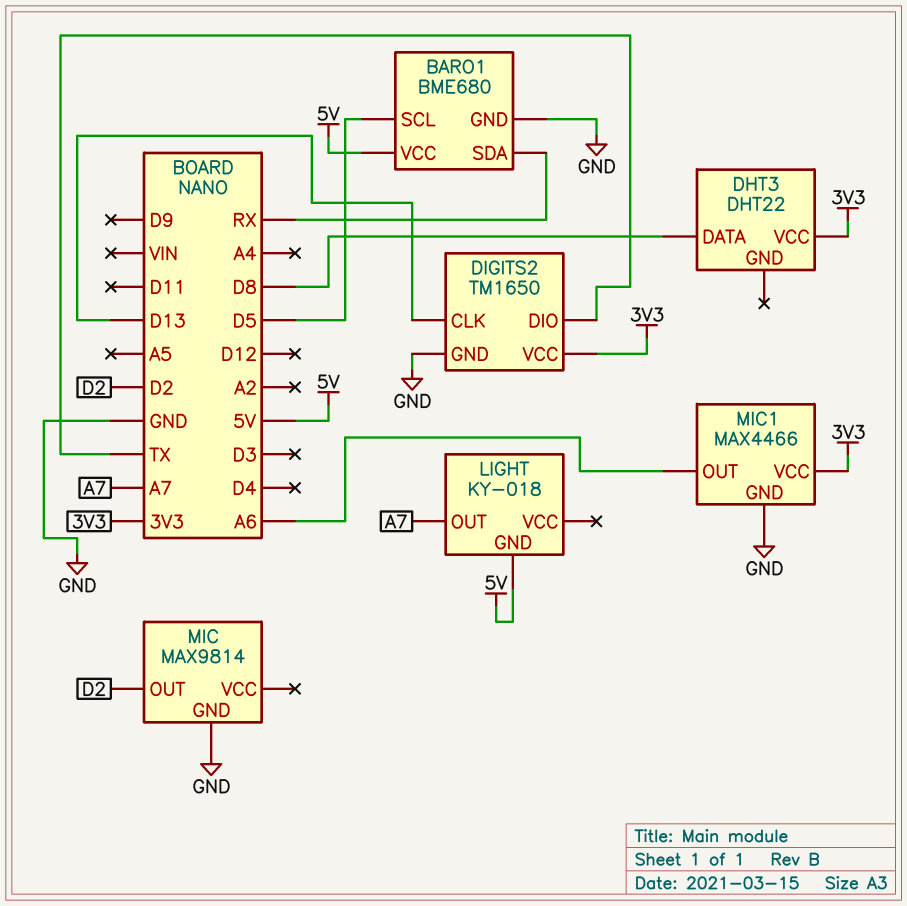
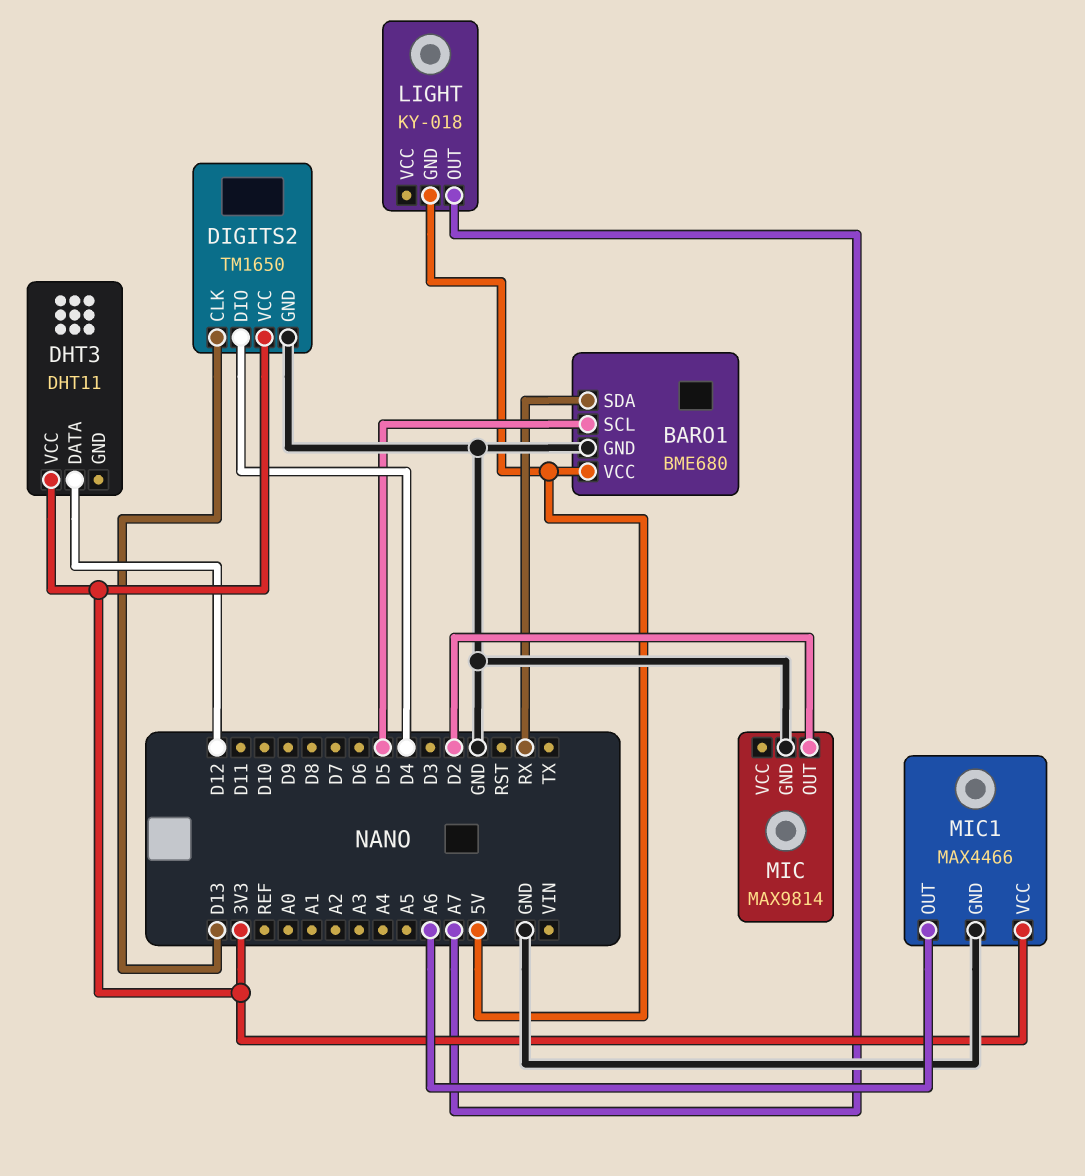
DHT3: DHT22 -> DHT11
DHT3 pin DATA: D8 -> D12
DIGITS2 pin DIO: TX -> D4

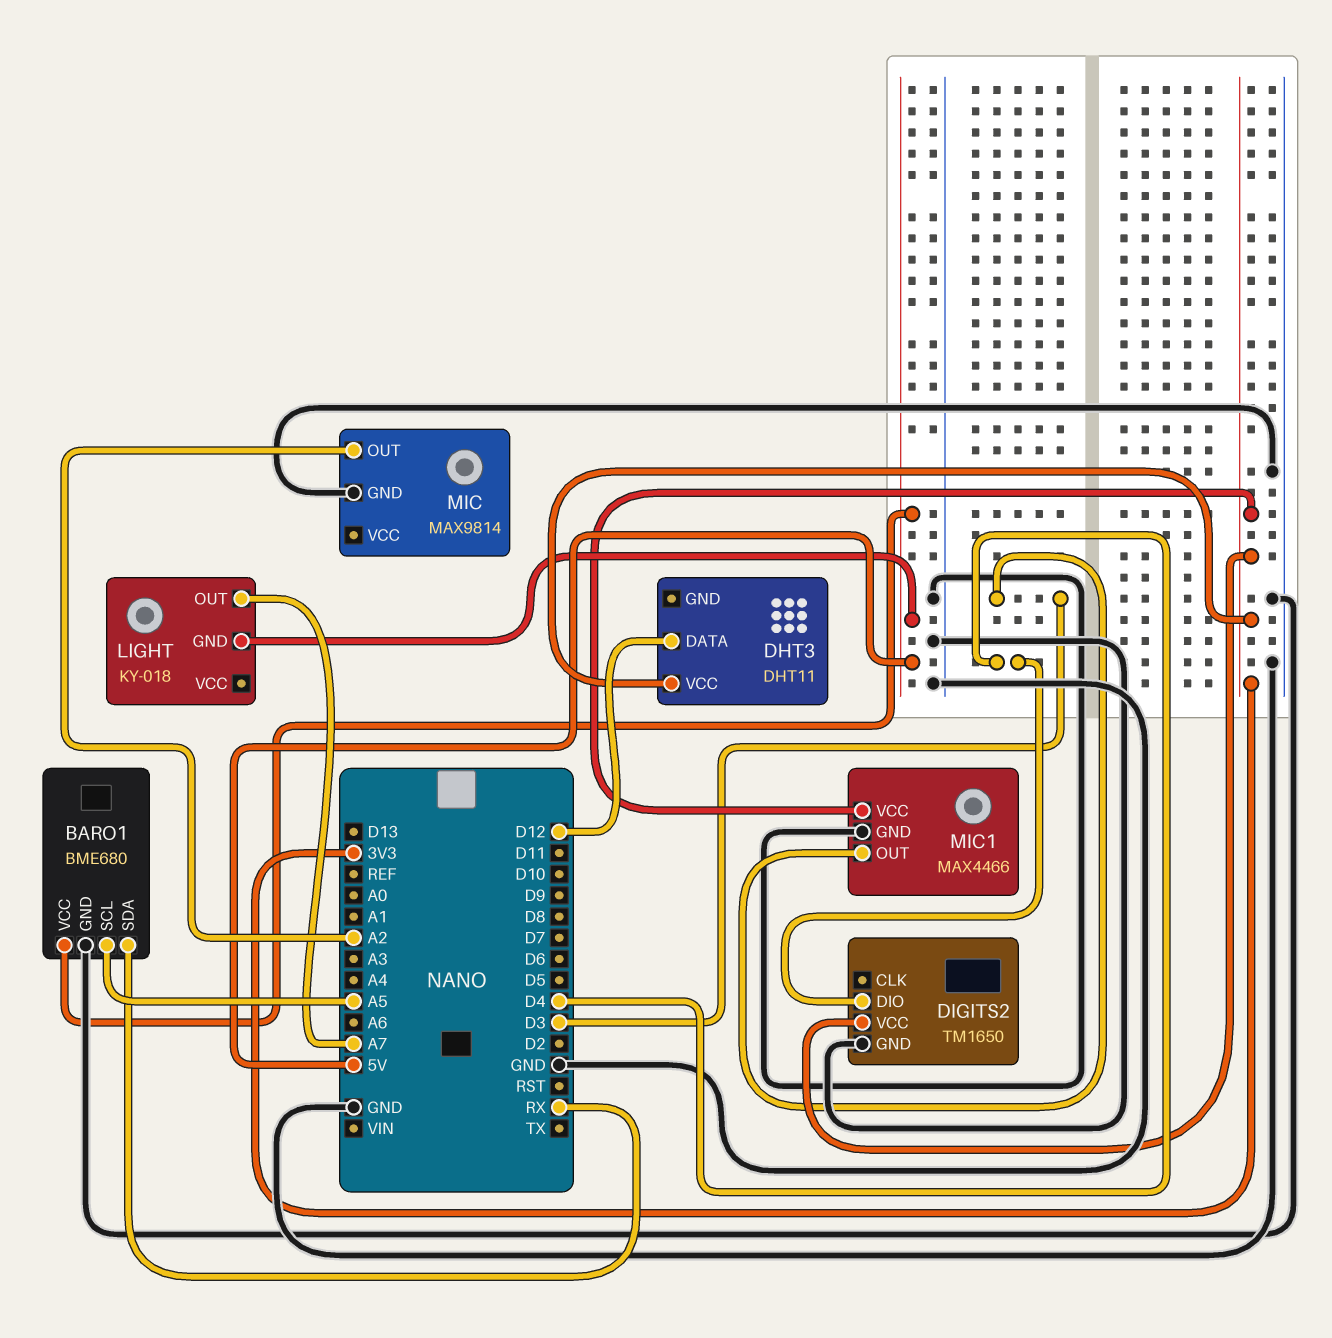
BARO1 pin SCL: D5 -> A5
DIGITS2 pin CLK: D13 -> none
MIC pin OUT: D2 -> A2
MIC1 pin OUT: A6 -> D3

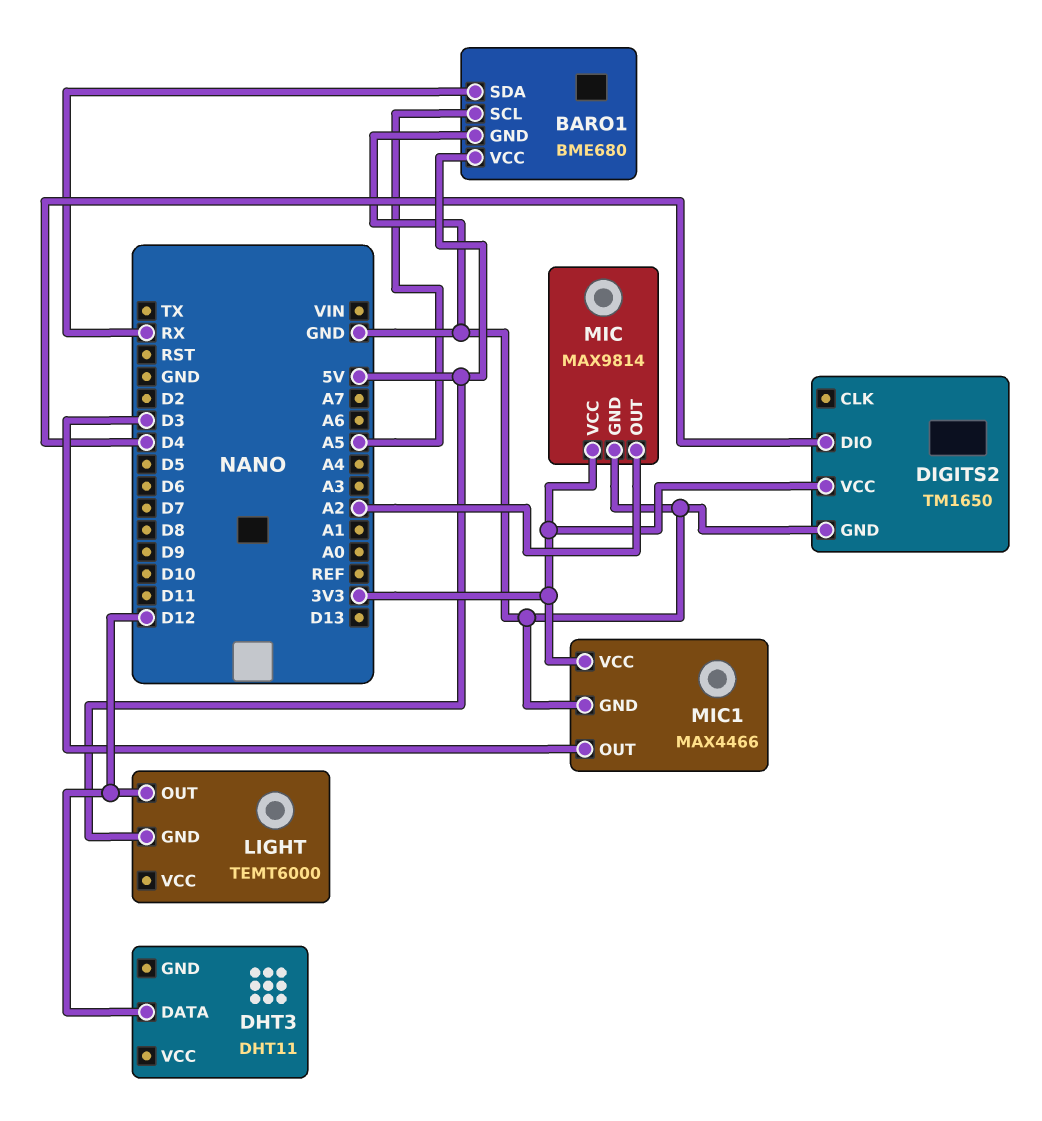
DHT3 pin VCC: 3V3 -> none
LIGHT: KY-018 -> TEMT6000
LIGHT pin OUT: A7 -> D12
MIC pin VCC: none -> 3V3

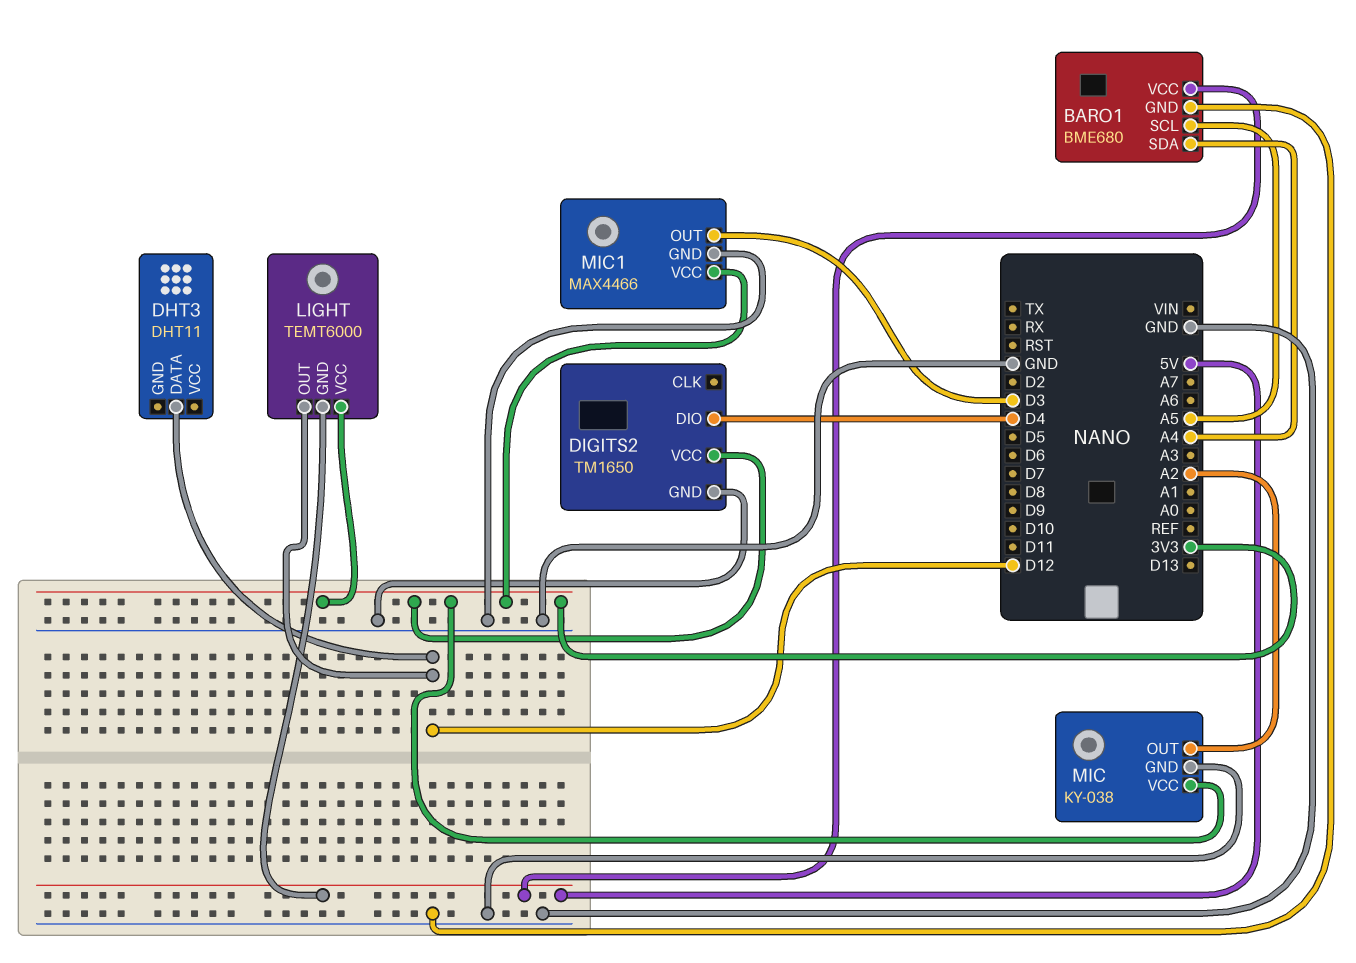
BARO1 pin SDA: RX -> A4
LIGHT pin VCC: none -> 3V3
MIC: MAX9814 -> KY-038

